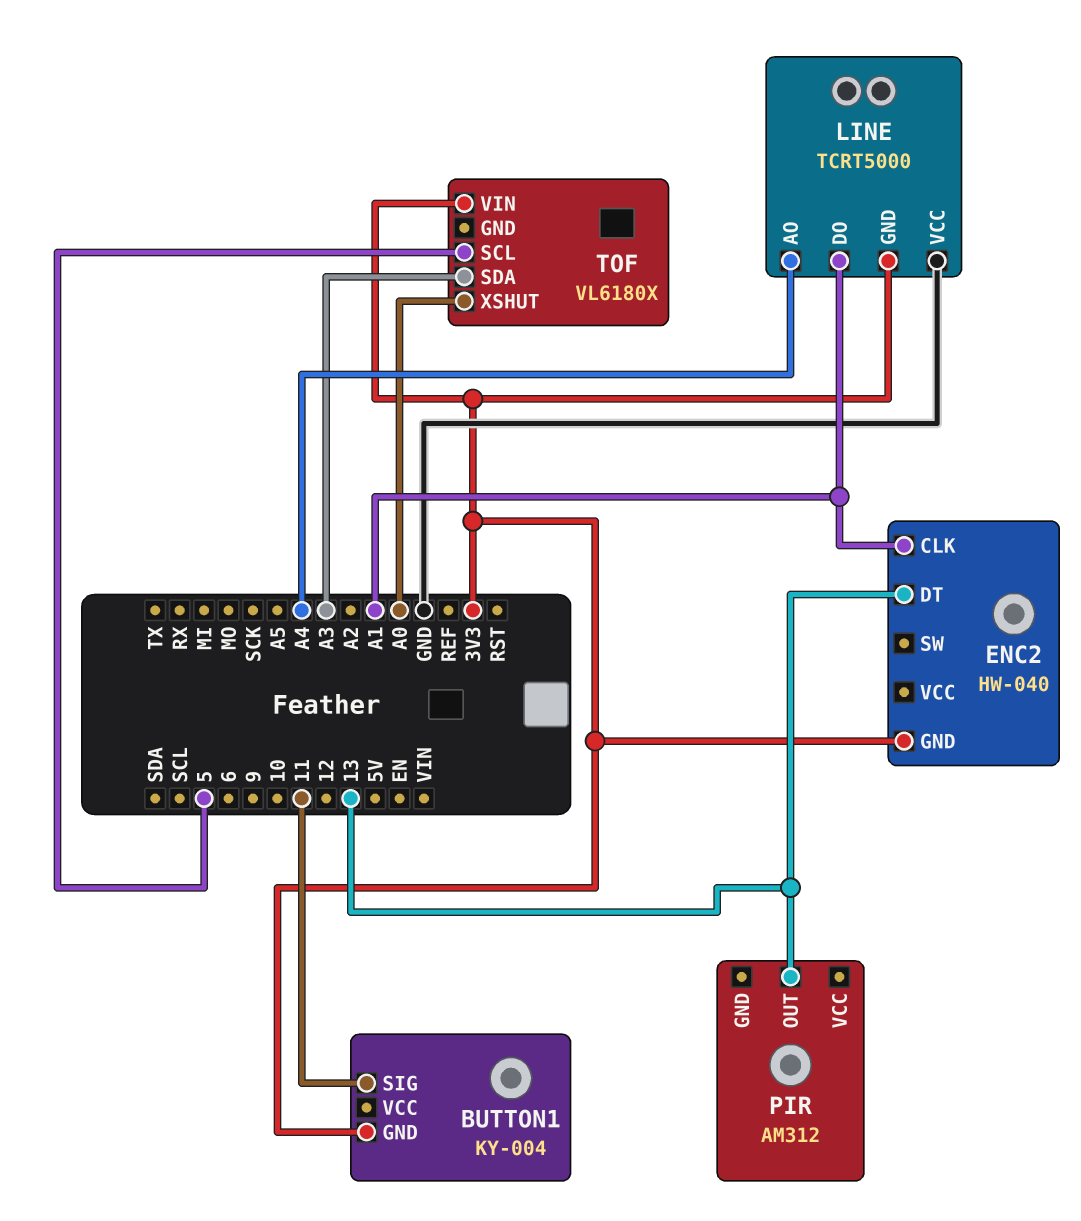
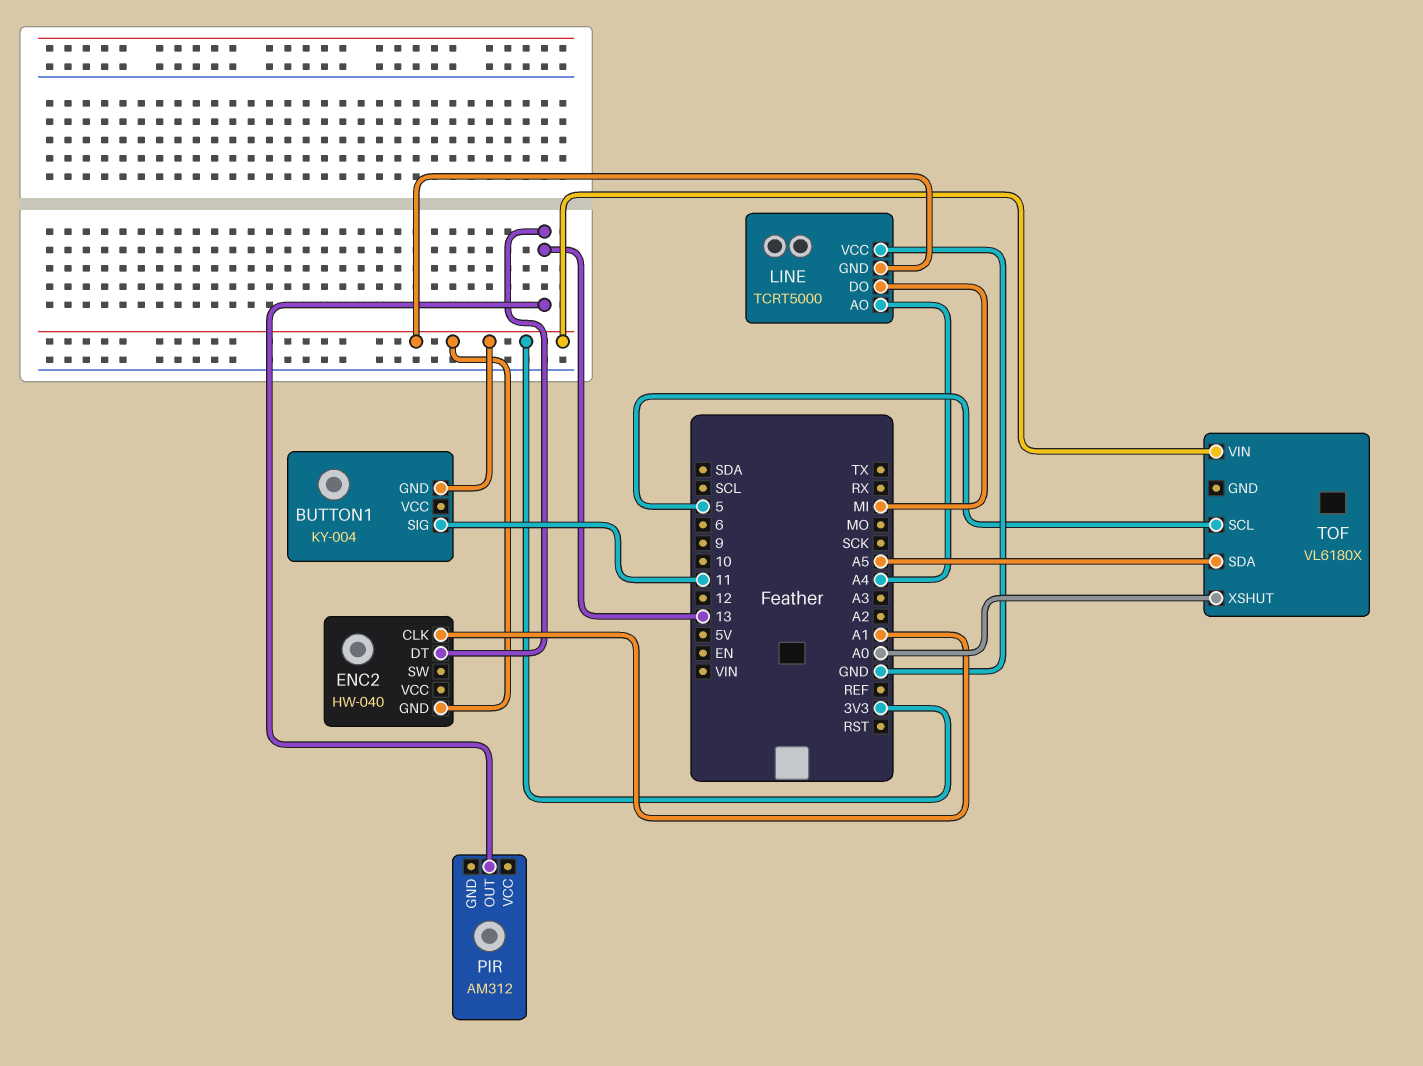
LINE pin DO: A1 -> MI
TOF pin SDA: A3 -> A5

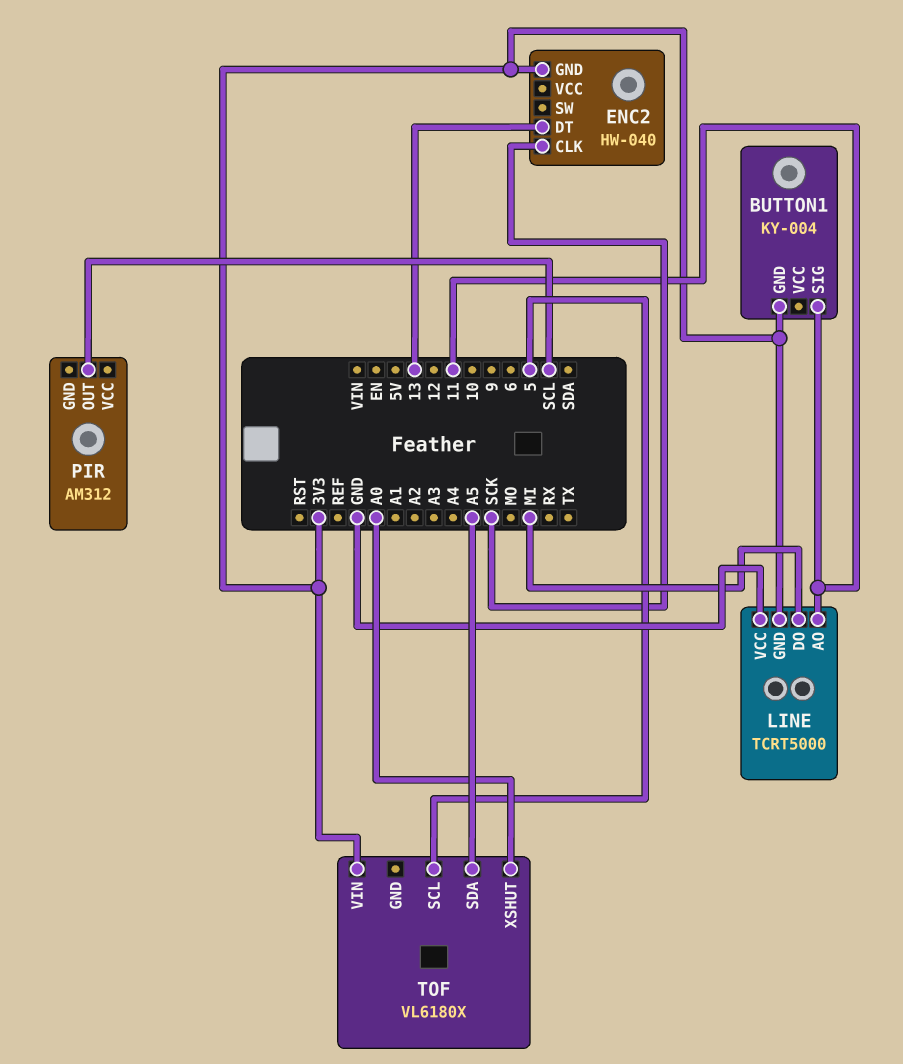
ENC2 pin CLK: A1 -> SCK
LINE pin AO: A4 -> 11
PIR pin OUT: 13 -> SCL

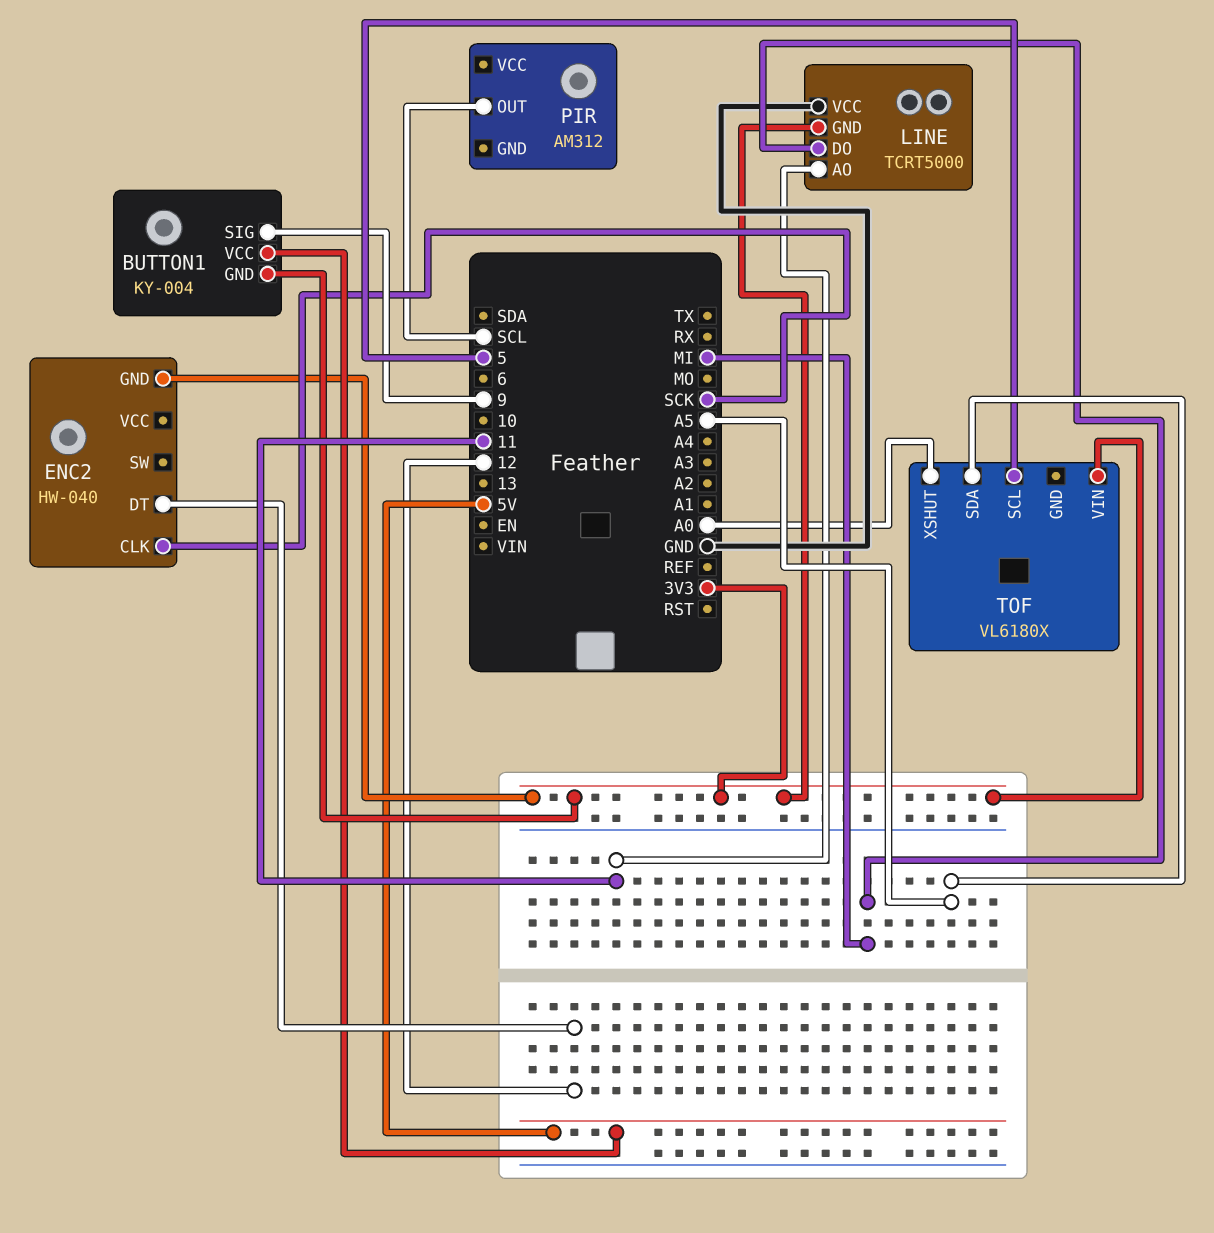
BUTTON1 pin SIG: 11 -> 9
BUTTON1 pin VCC: none -> 5V
ENC2 pin DT: 13 -> 12

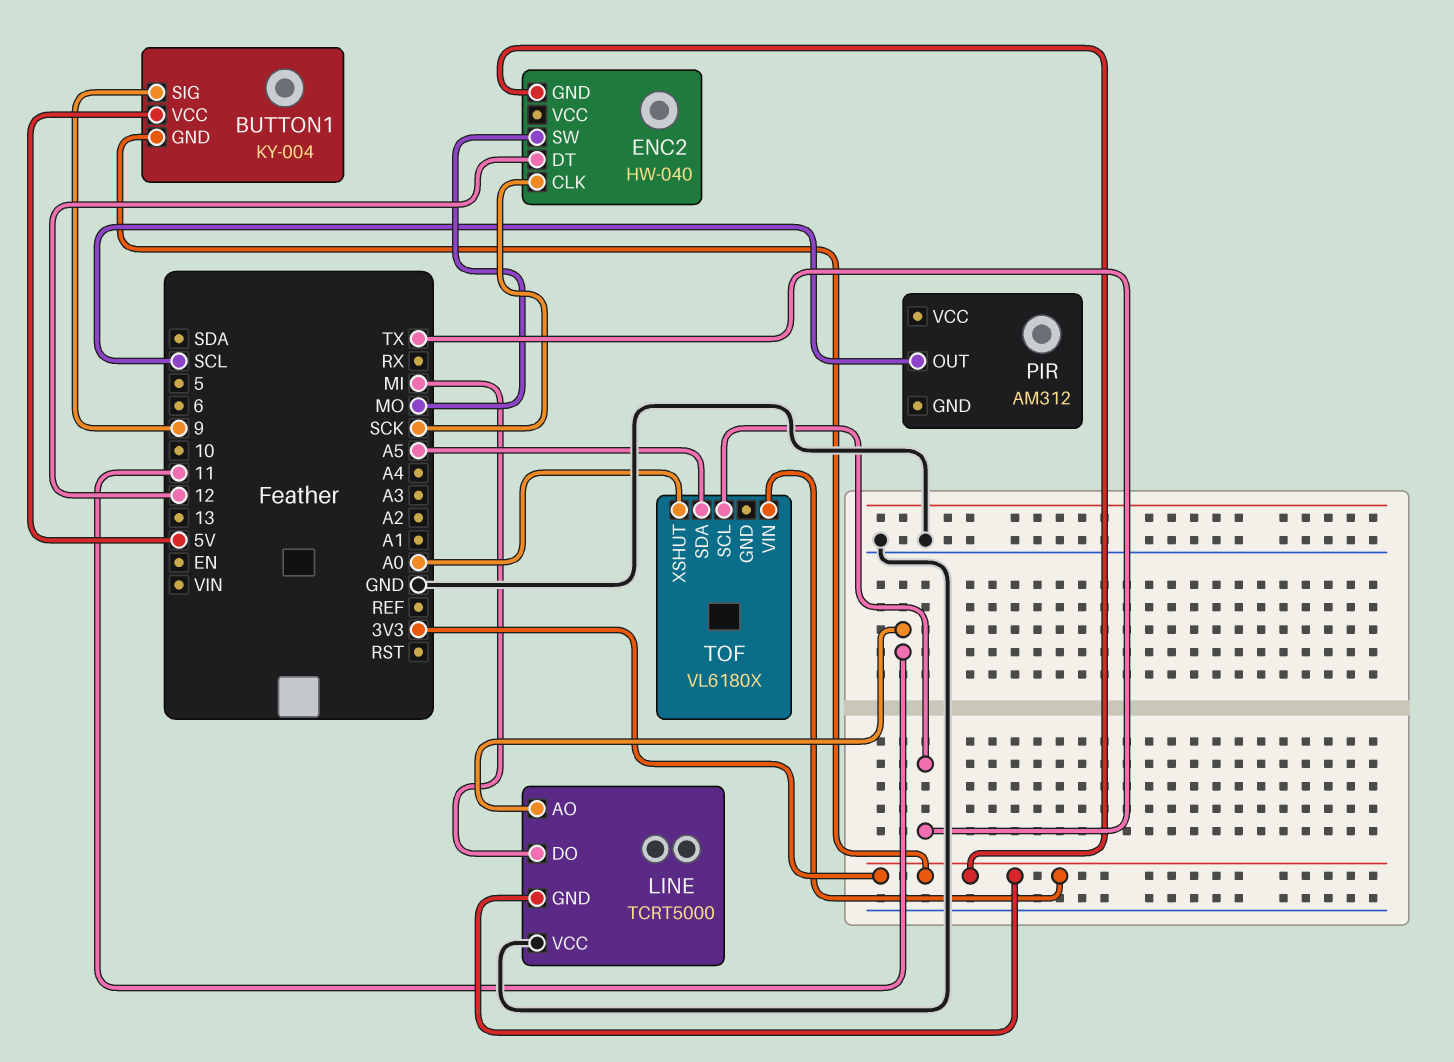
ENC2 pin SW: none -> MO
TOF pin SCL: 5 -> TX

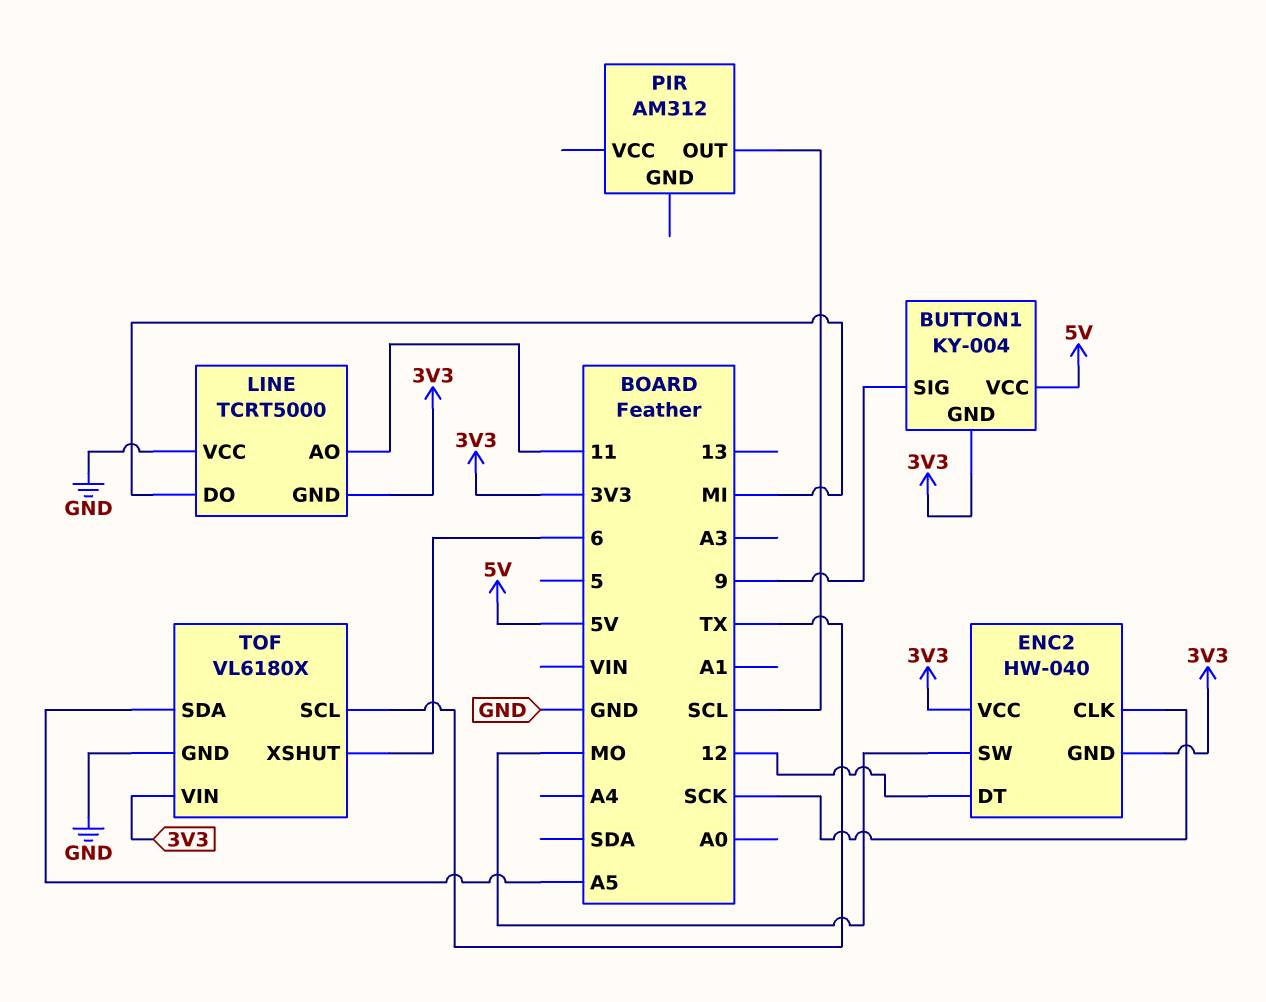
ENC2 pin VCC: none -> 3V3
TOF pin GND: none -> GND
TOF pin XSHUT: A0 -> 6

